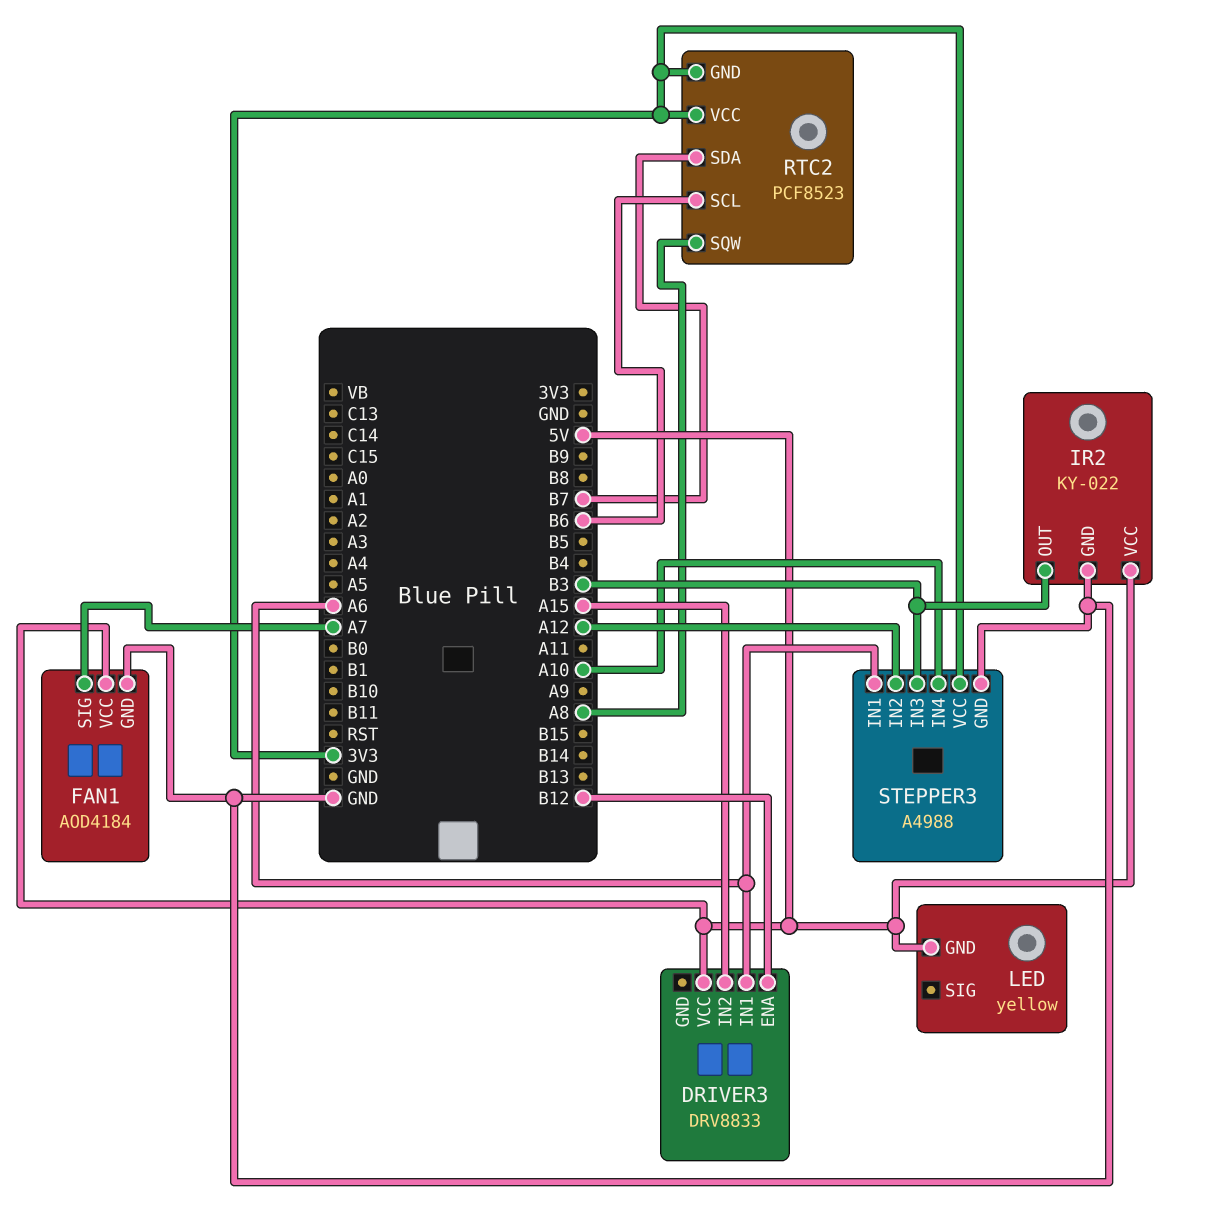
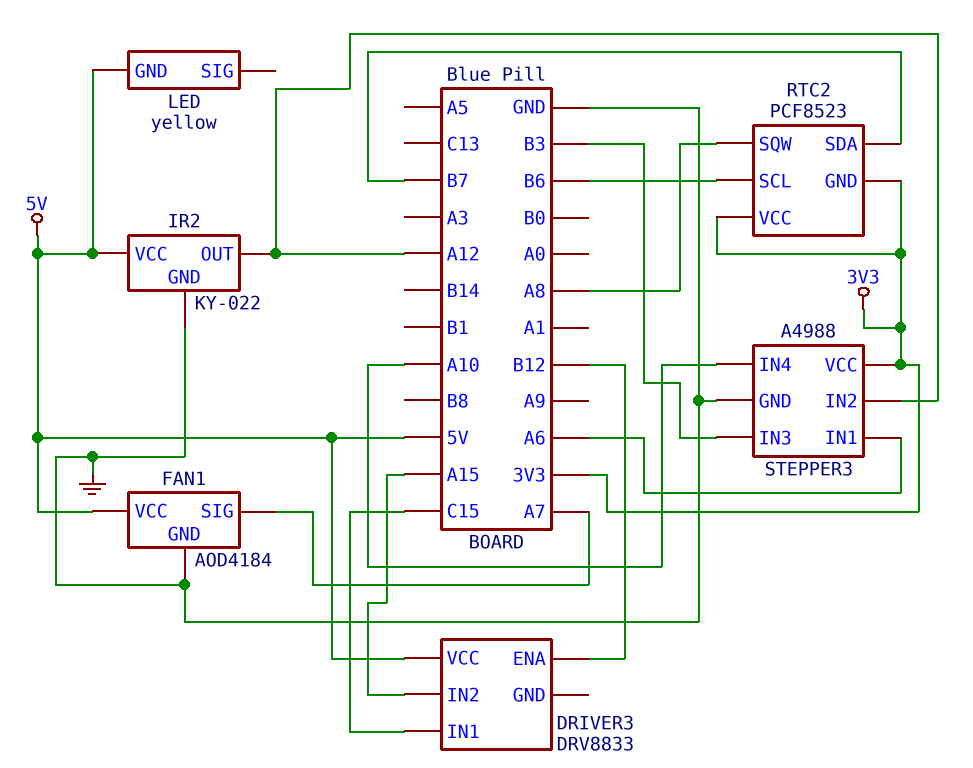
DRIVER3 pin IN1: A6 -> C15
IR2 pin OUT: B3 -> A12

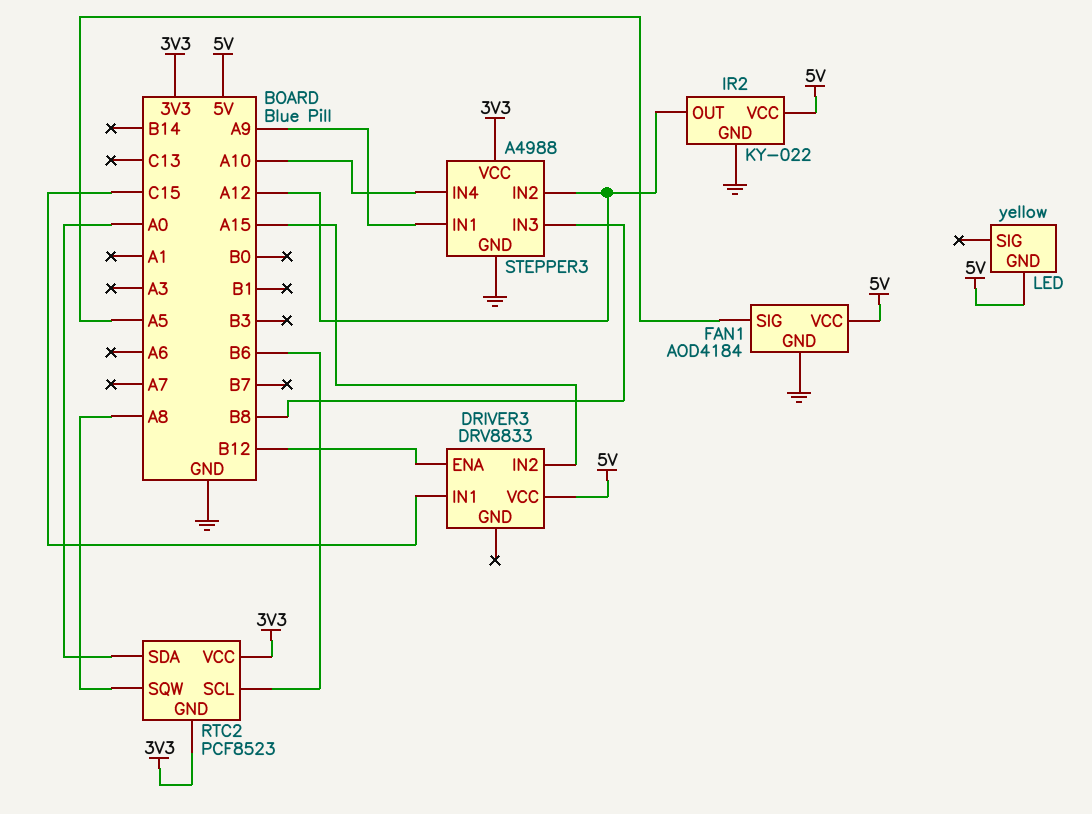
FAN1 pin SIG: A7 -> A5
RTC2 pin SDA: B7 -> A0
STEPPER3 pin IN1: A6 -> A9
STEPPER3 pin IN3: B3 -> B8

